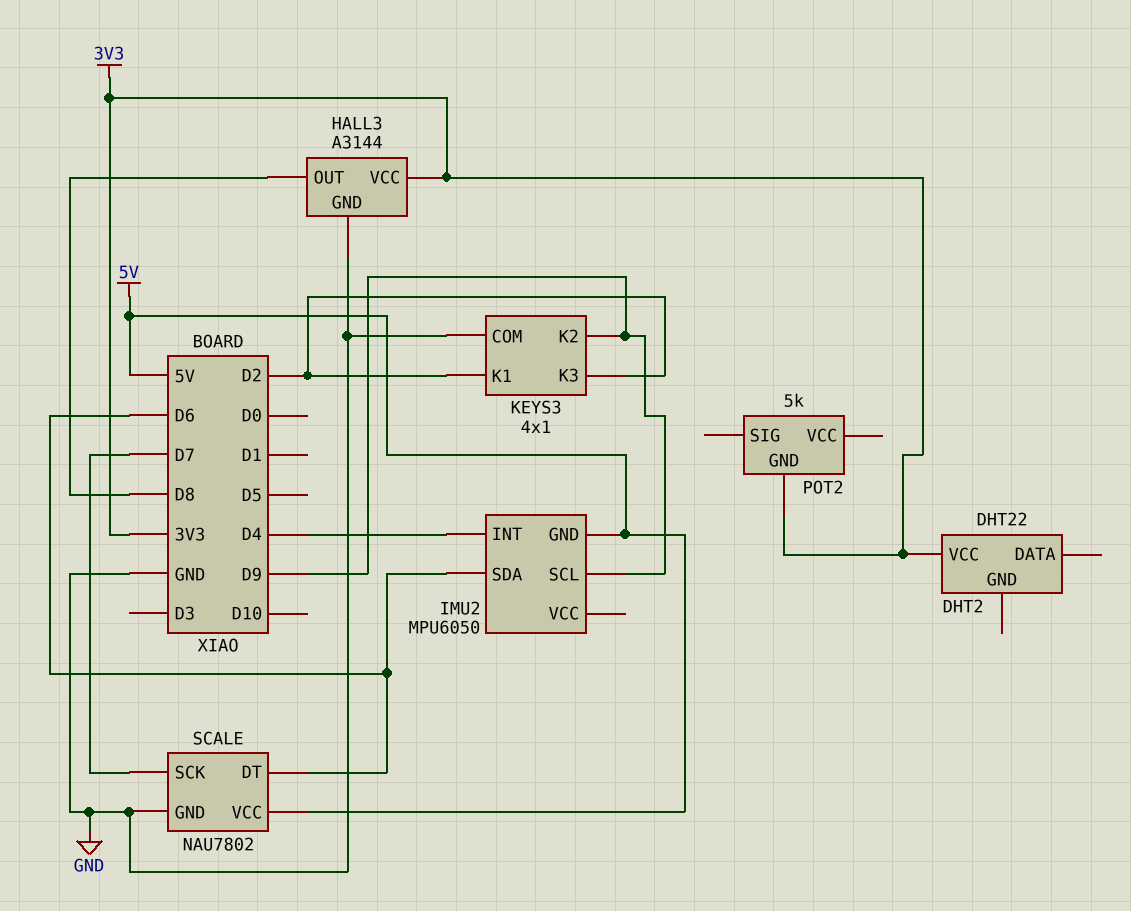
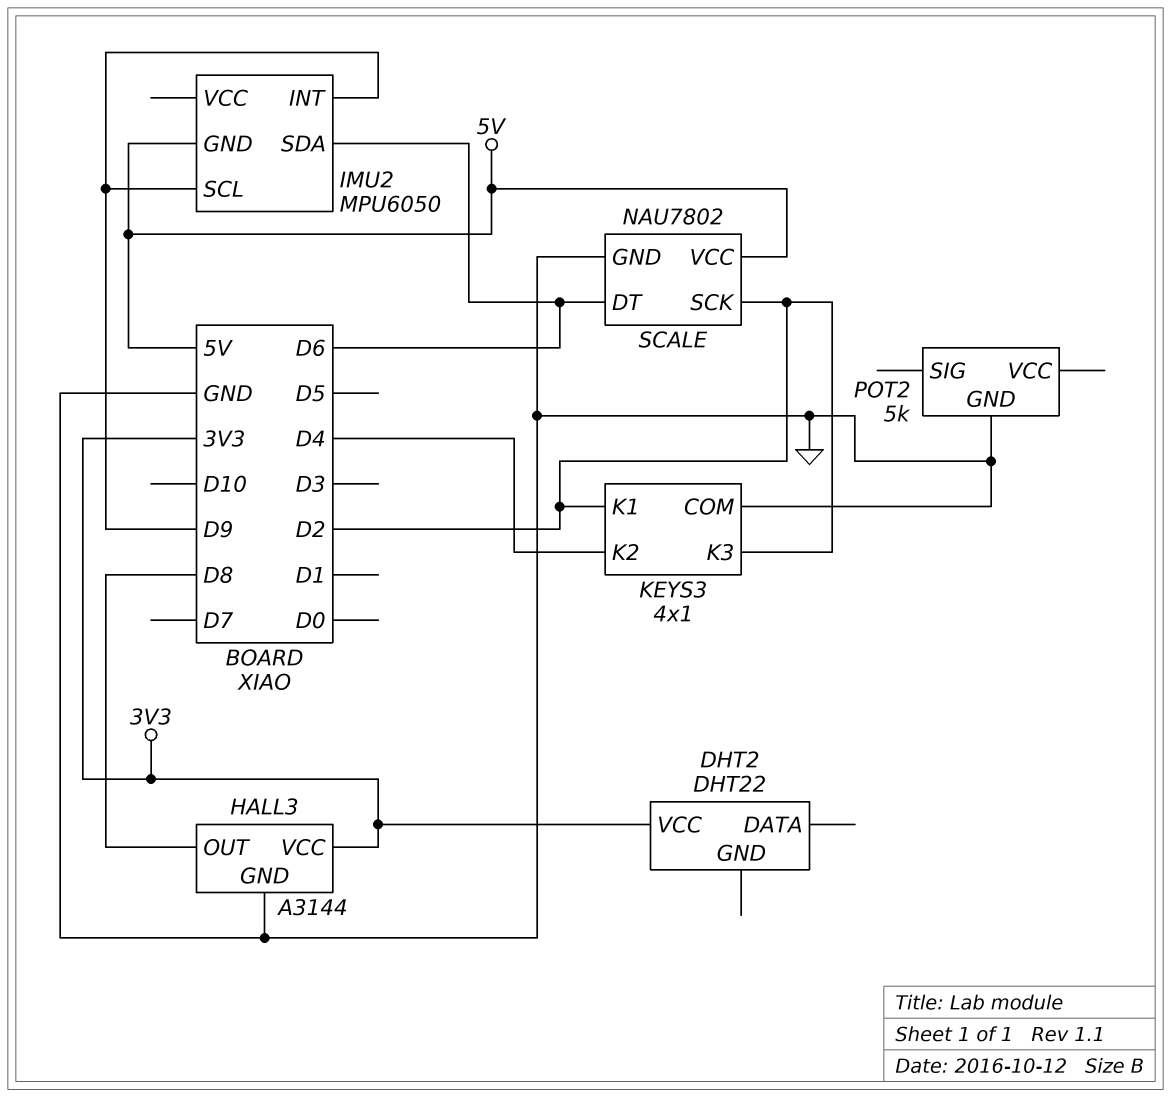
IMU2 pin INT: D4 -> D9
KEYS3 pin K2: D9 -> D4
POT2 pin GND: 3V3 -> GND
SCALE pin SCK: D7 -> D2

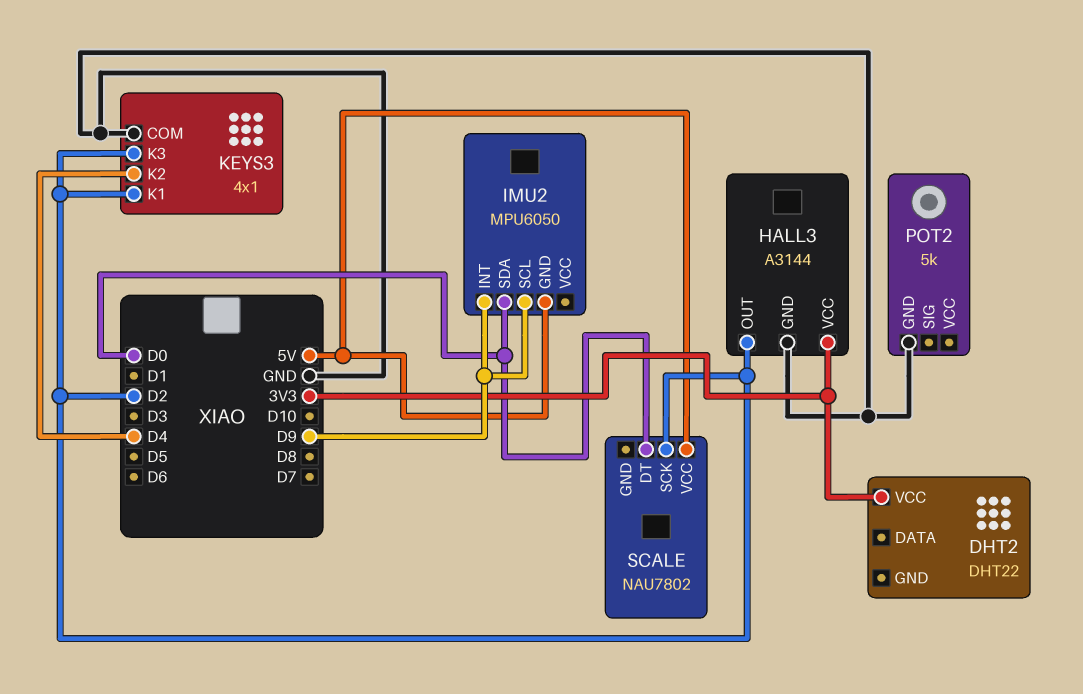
HALL3 pin OUT: D8 -> D2
IMU2 pin SDA: D6 -> D0
SCALE pin DT: D6 -> D0
SCALE pin GND: GND -> none

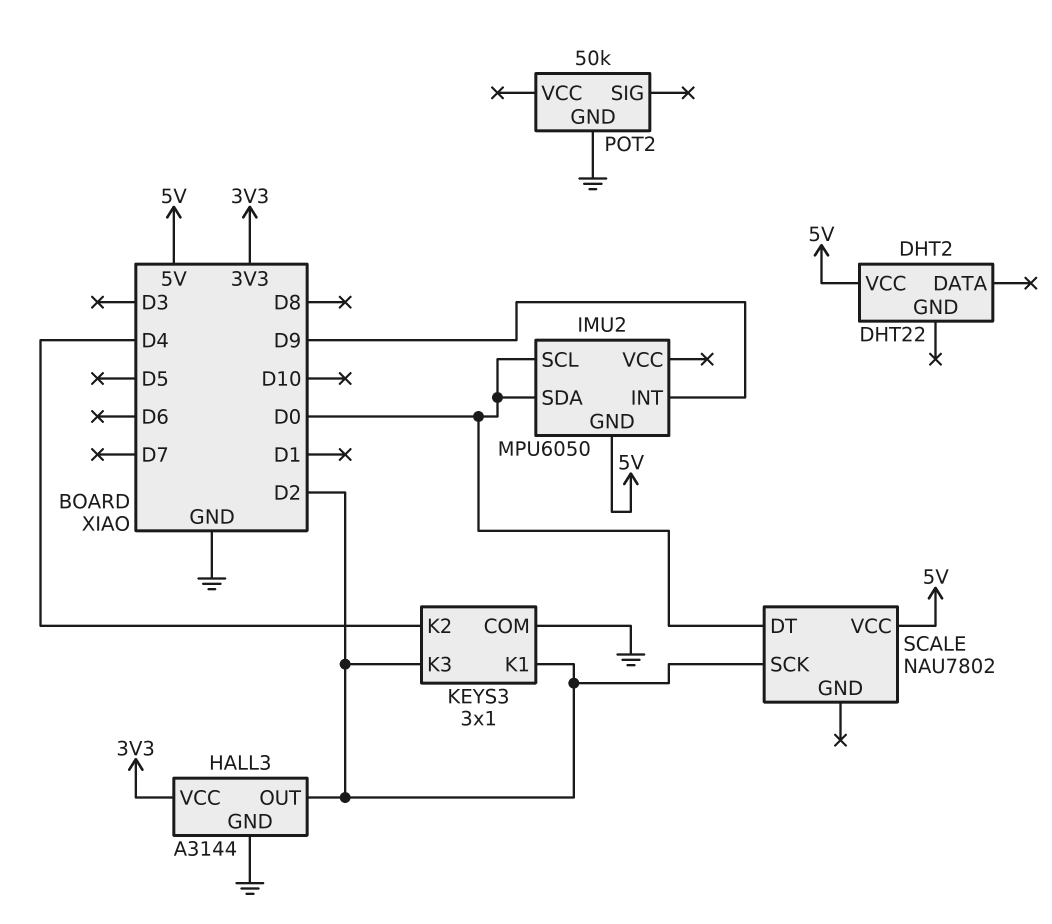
DHT2 pin VCC: 3V3 -> 5V
IMU2 pin SCL: D9 -> D0
KEYS3: 4x1 -> 3x1
POT2: 5k -> 50k

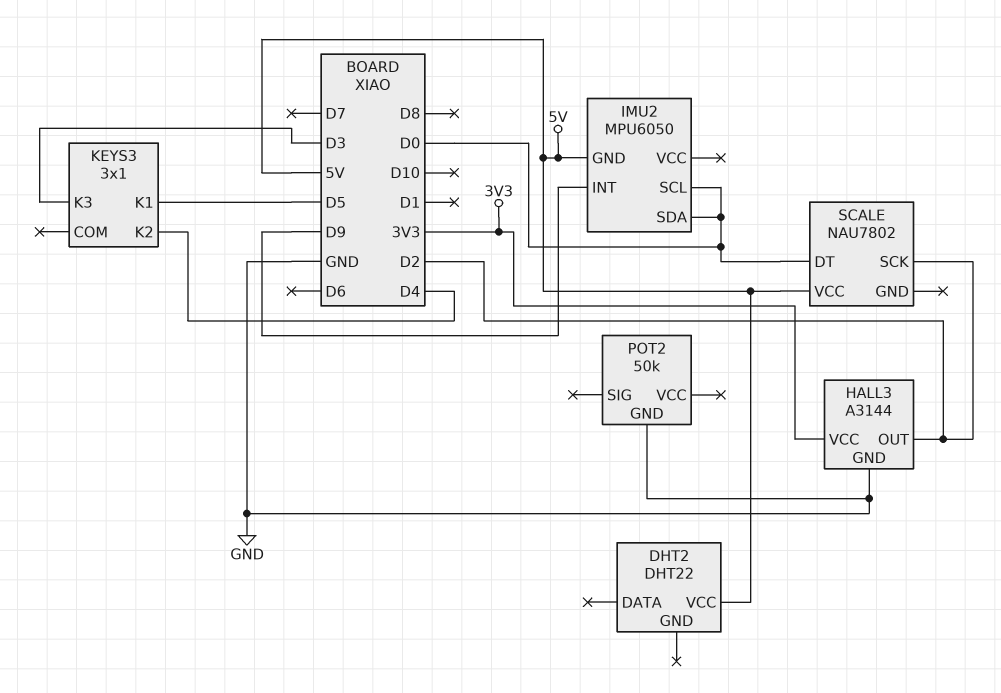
KEYS3 pin COM: GND -> none
KEYS3 pin K1: D2 -> D5
KEYS3 pin K3: D2 -> D3

